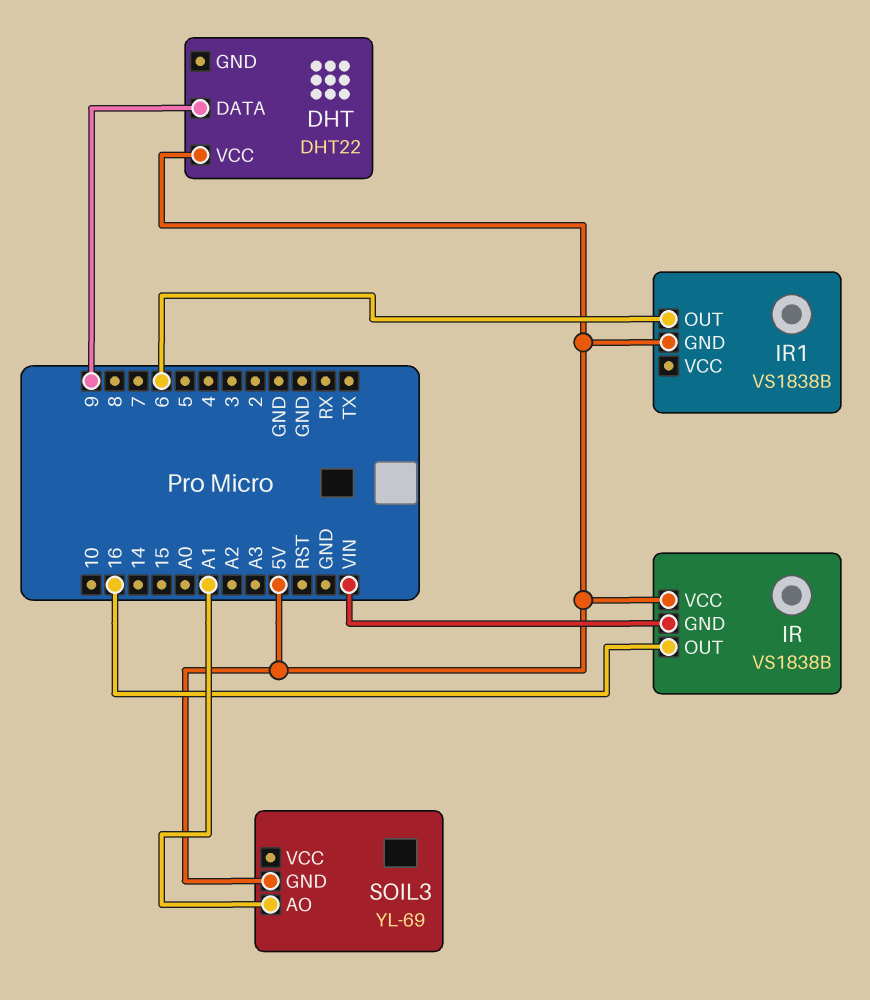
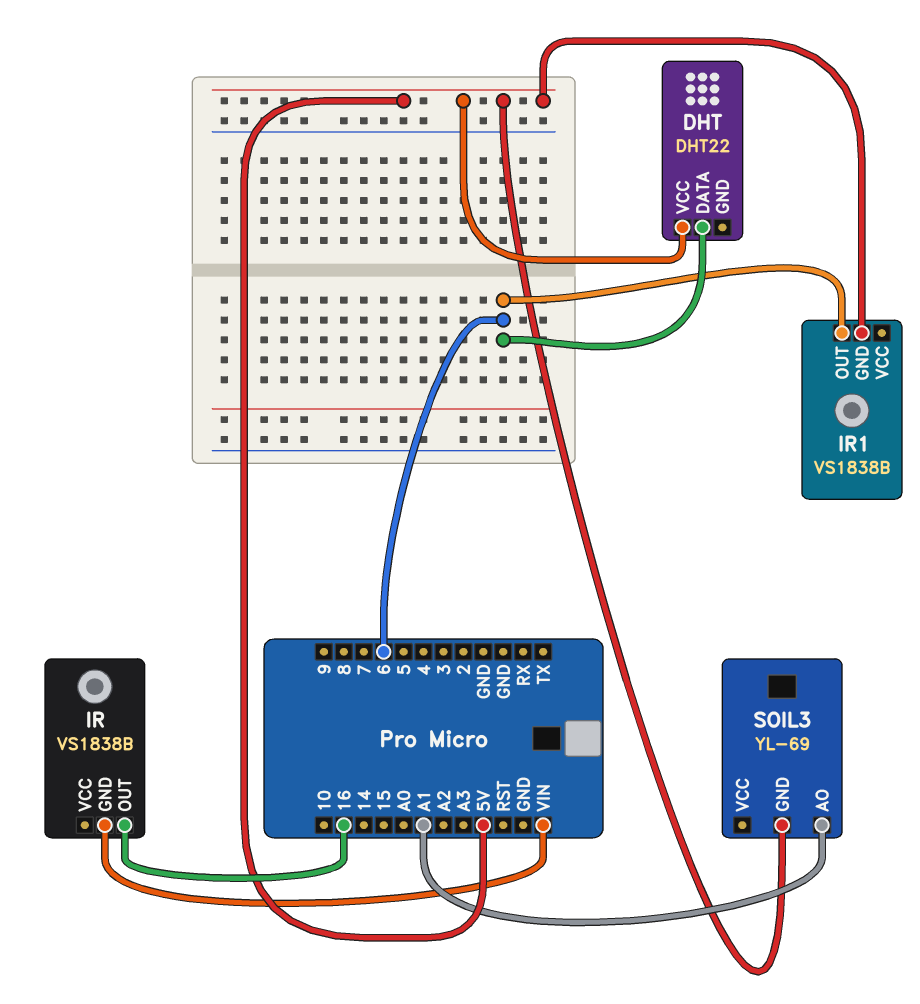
DHT pin DATA: 9 -> 6
IR pin VCC: 5V -> none

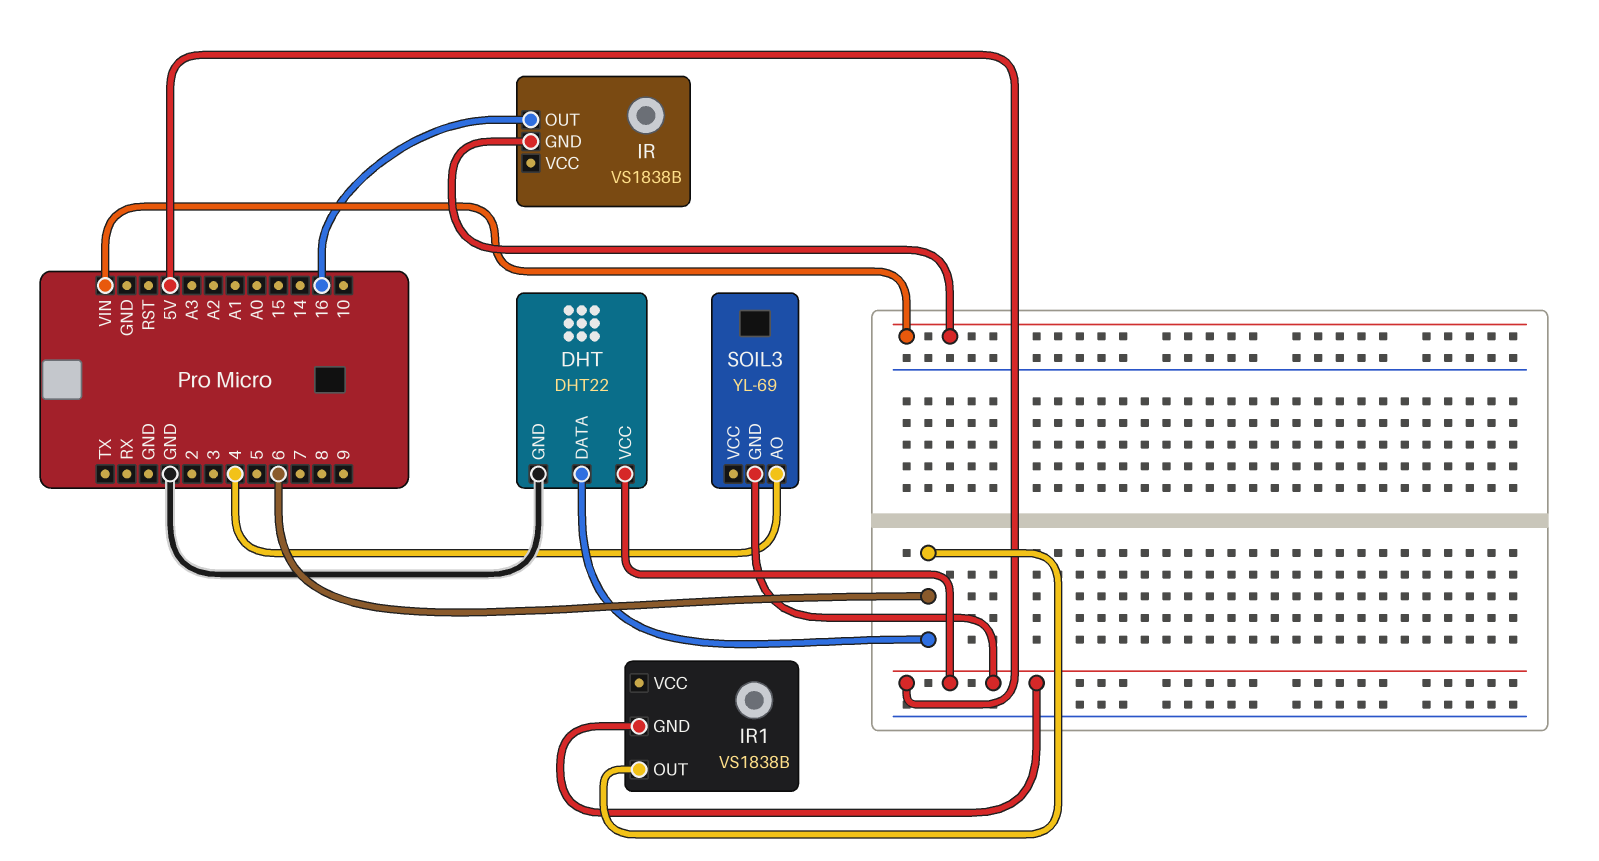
DHT pin GND: none -> GND
SOIL3 pin AO: A1 -> 4

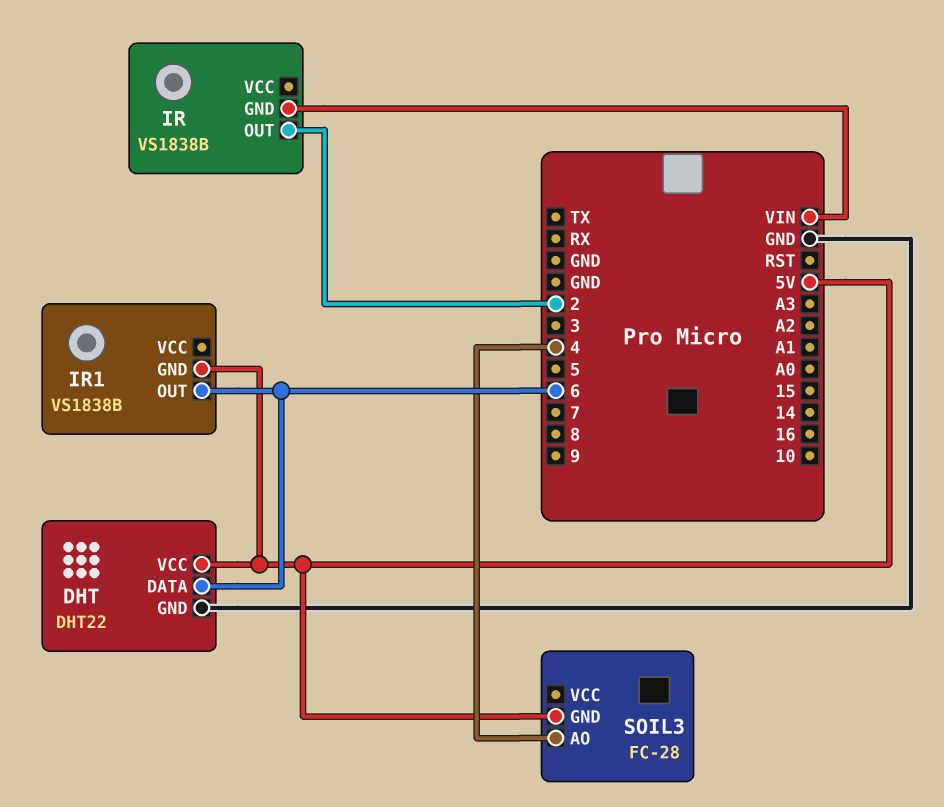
IR pin OUT: 16 -> 2
SOIL3: YL-69 -> FC-28

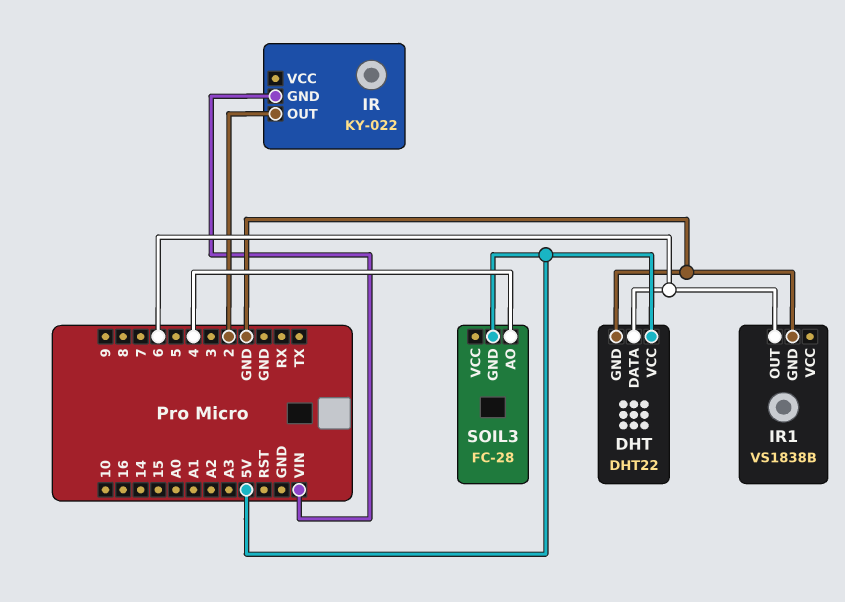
IR: VS1838B -> KY-022
IR1 pin GND: 5V -> GND

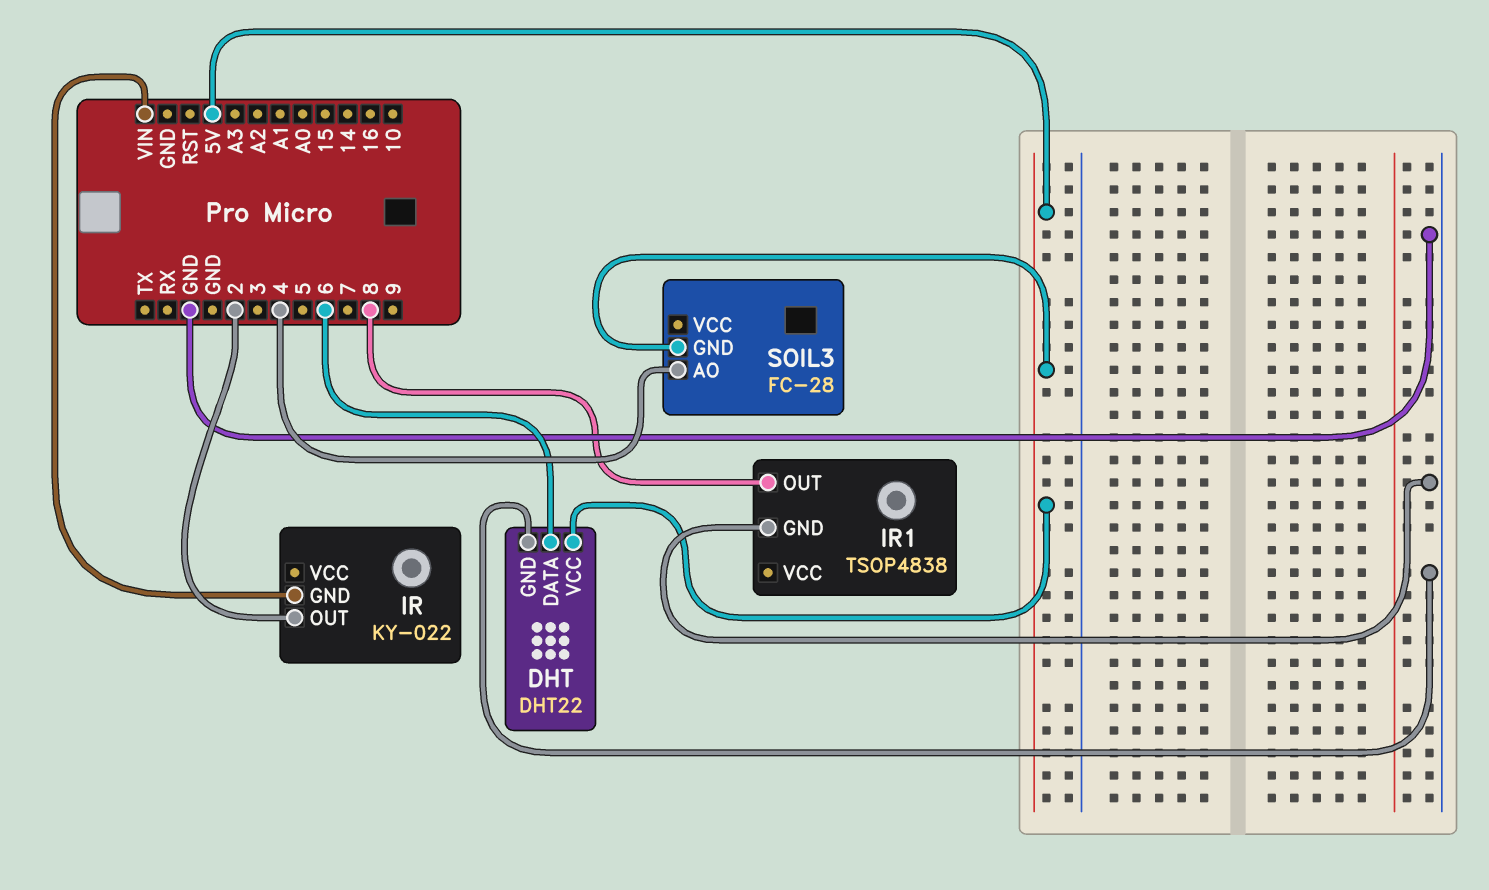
IR1: VS1838B -> TSOP4838
IR1 pin OUT: 6 -> 8

